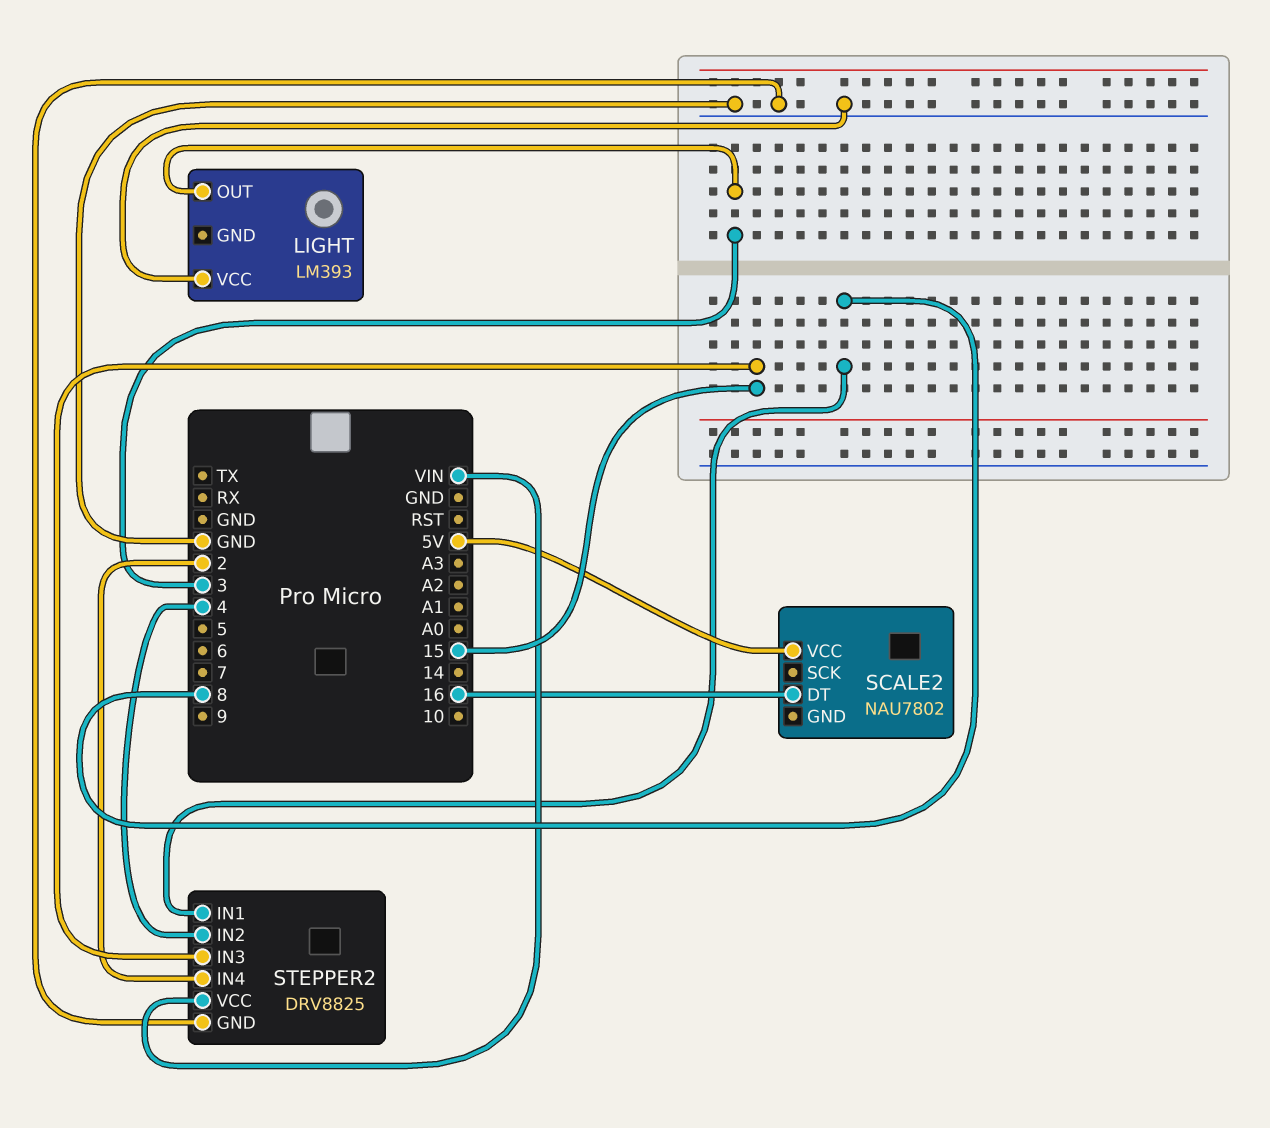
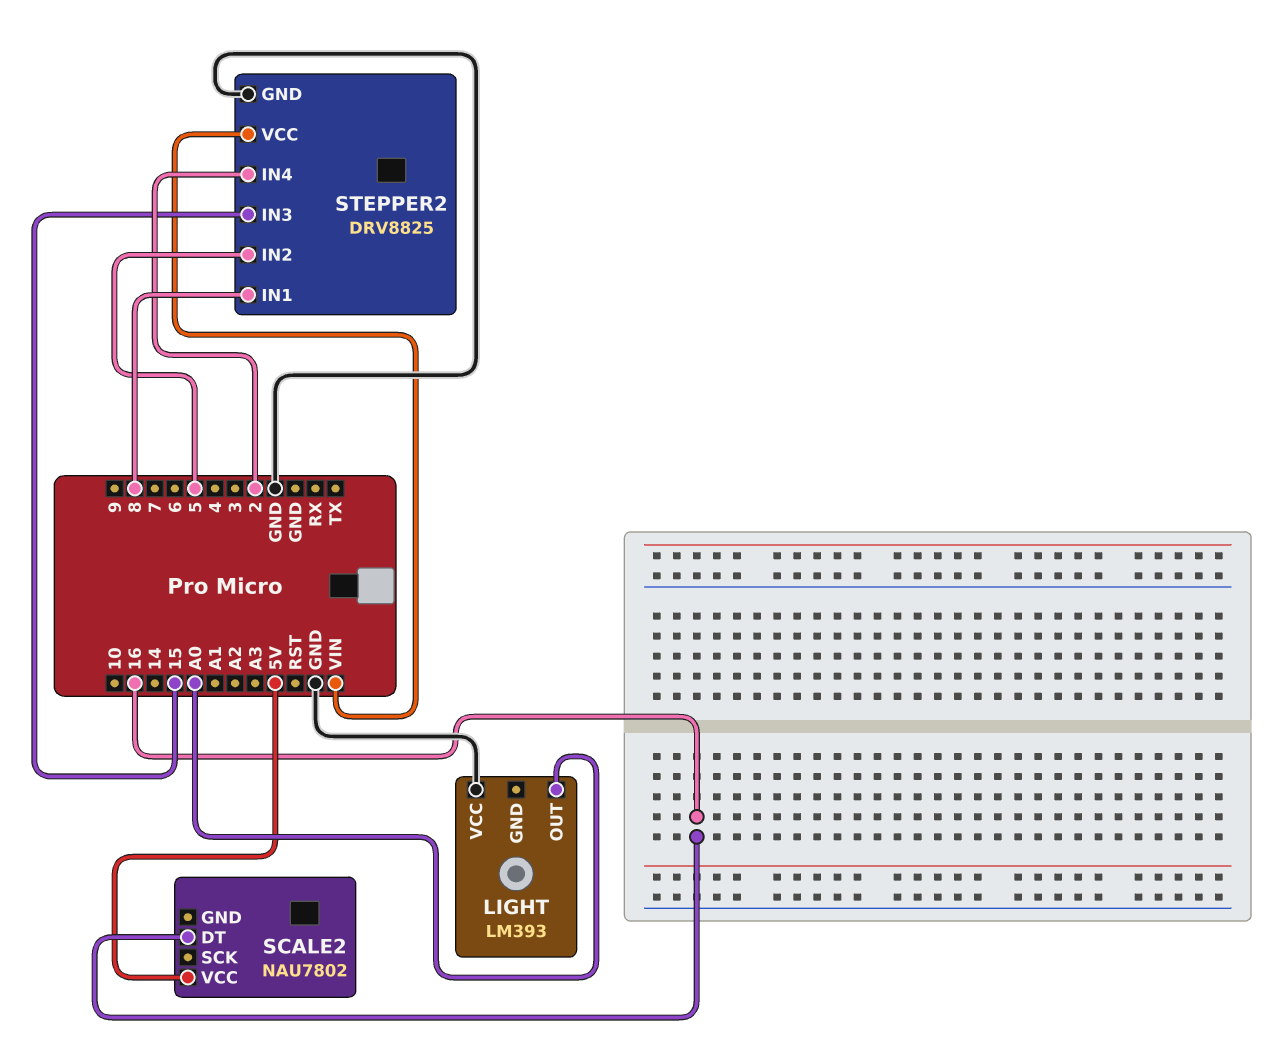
LIGHT pin OUT: 3 -> A0
STEPPER2 pin IN2: 4 -> 5

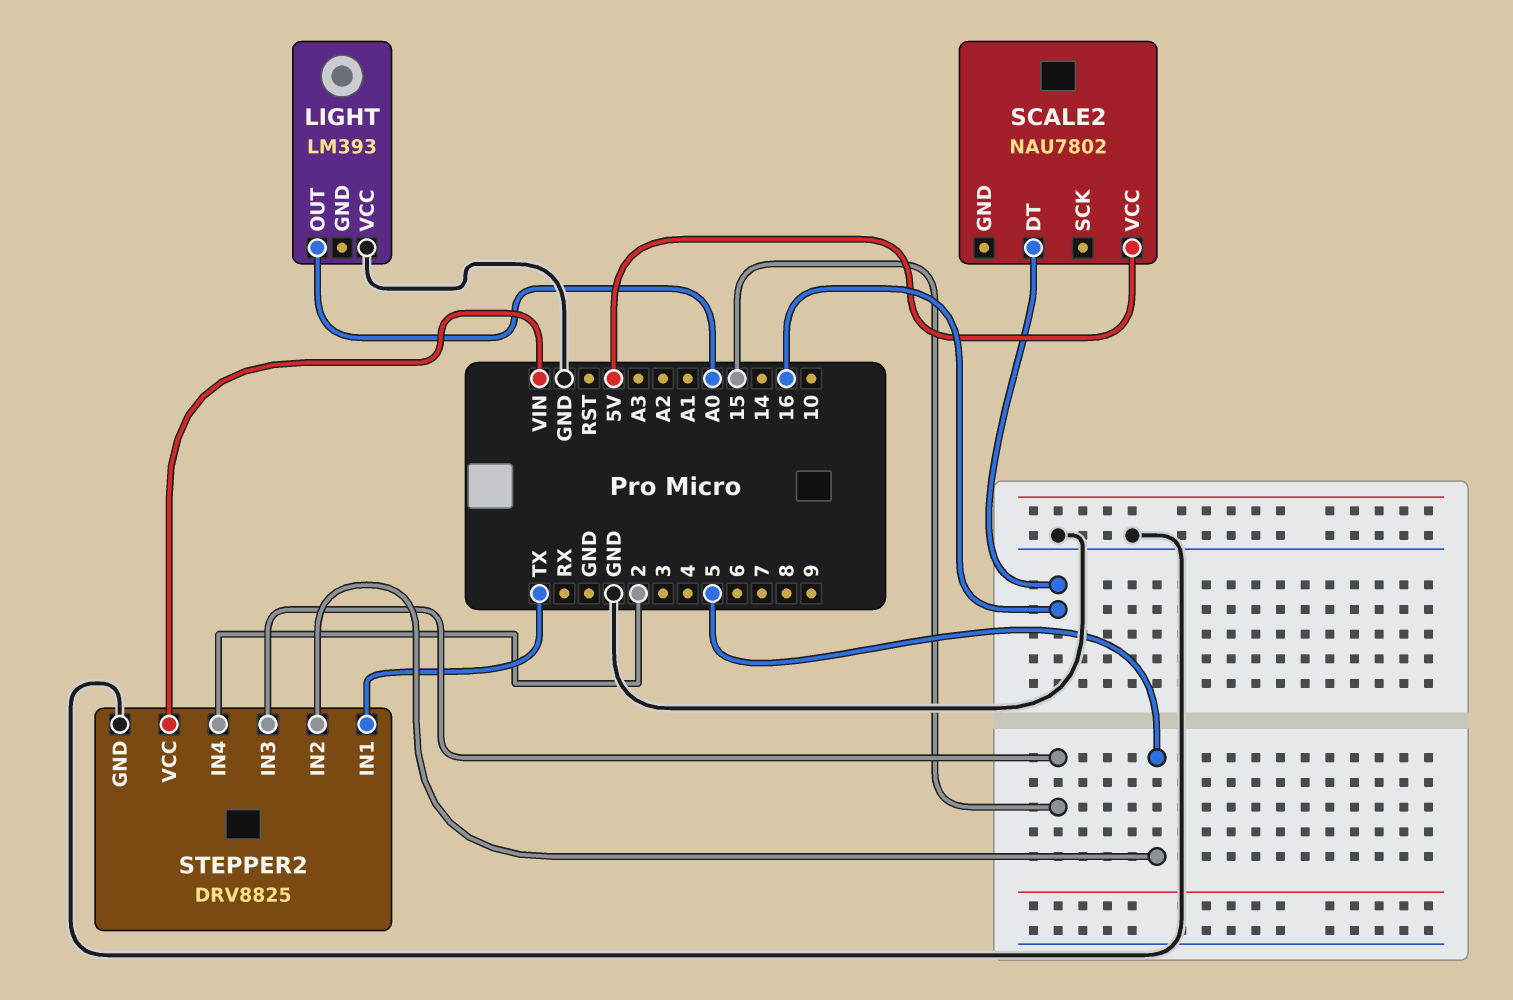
STEPPER2 pin IN1: 8 -> TX

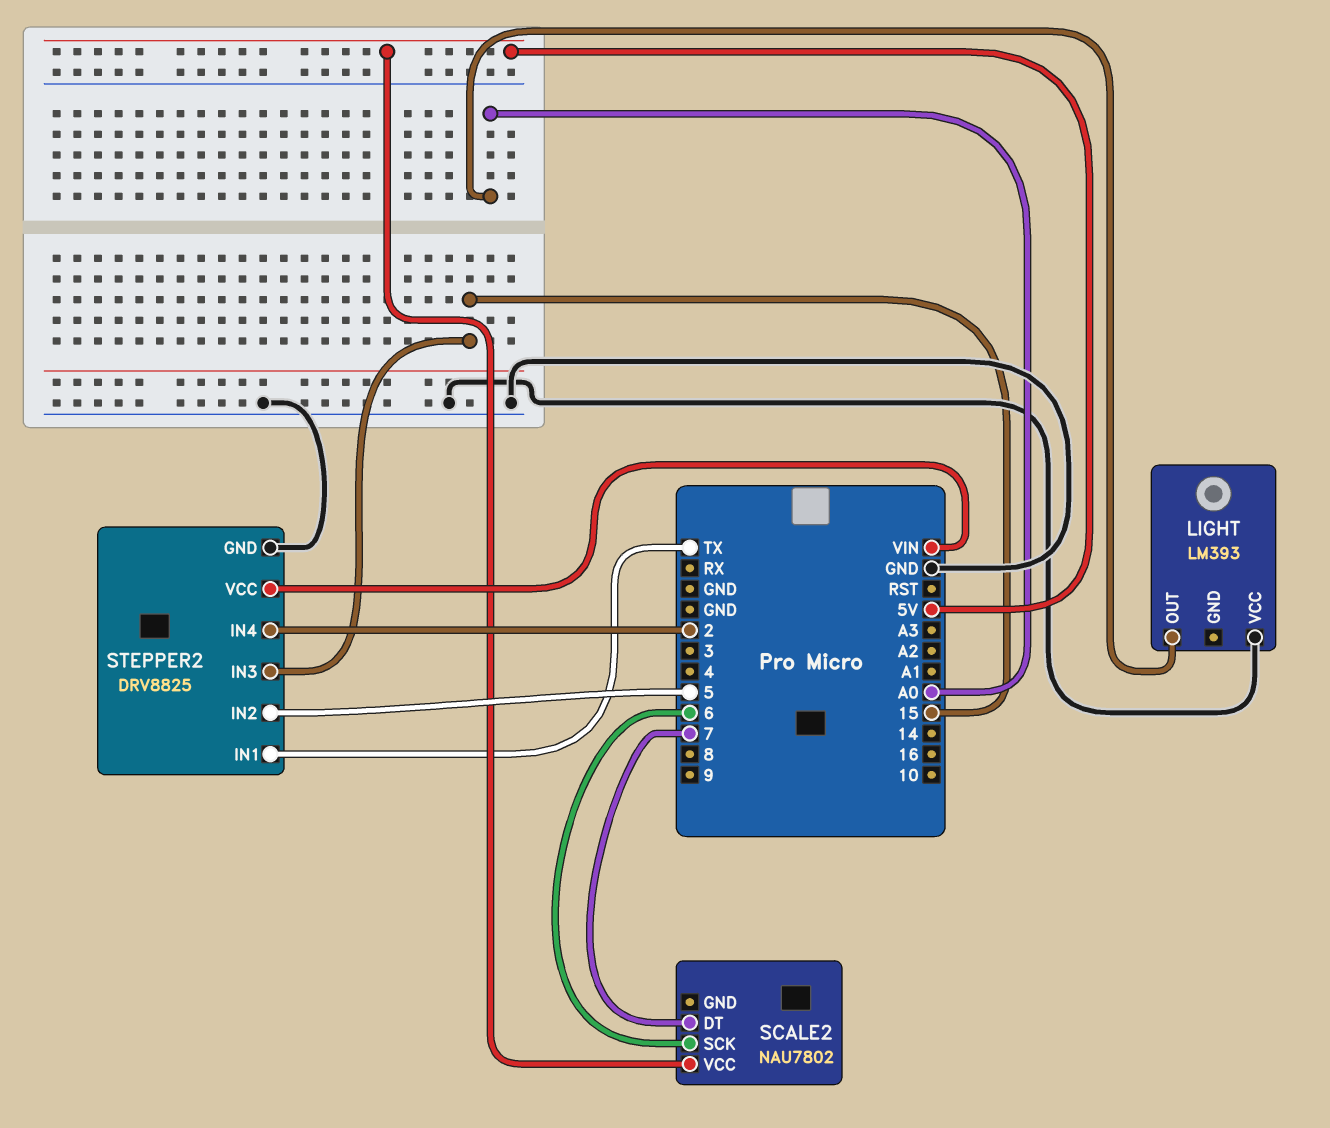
SCALE2 pin DT: 16 -> 7
SCALE2 pin SCK: none -> 6

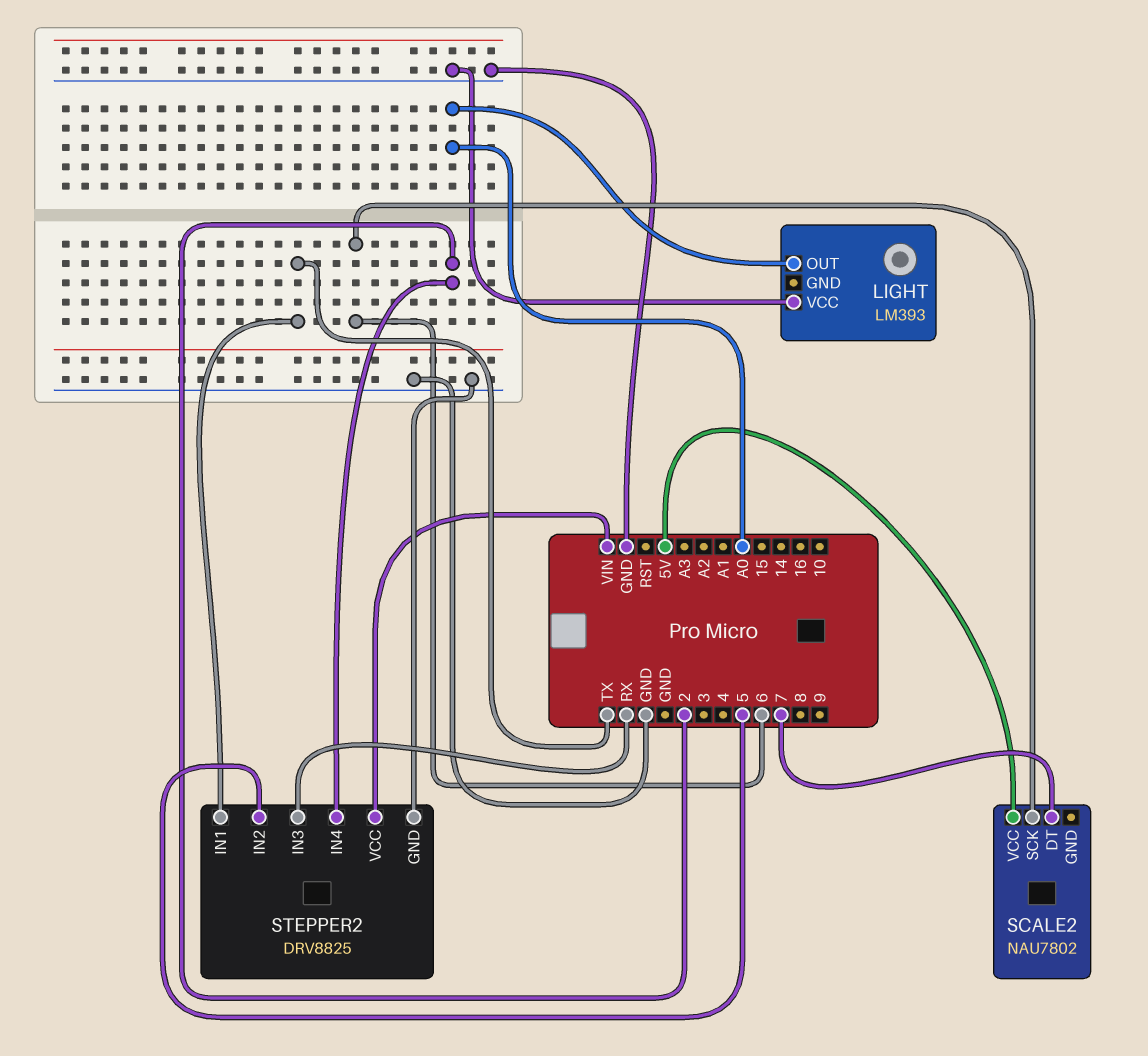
STEPPER2 pin IN3: 15 -> RX

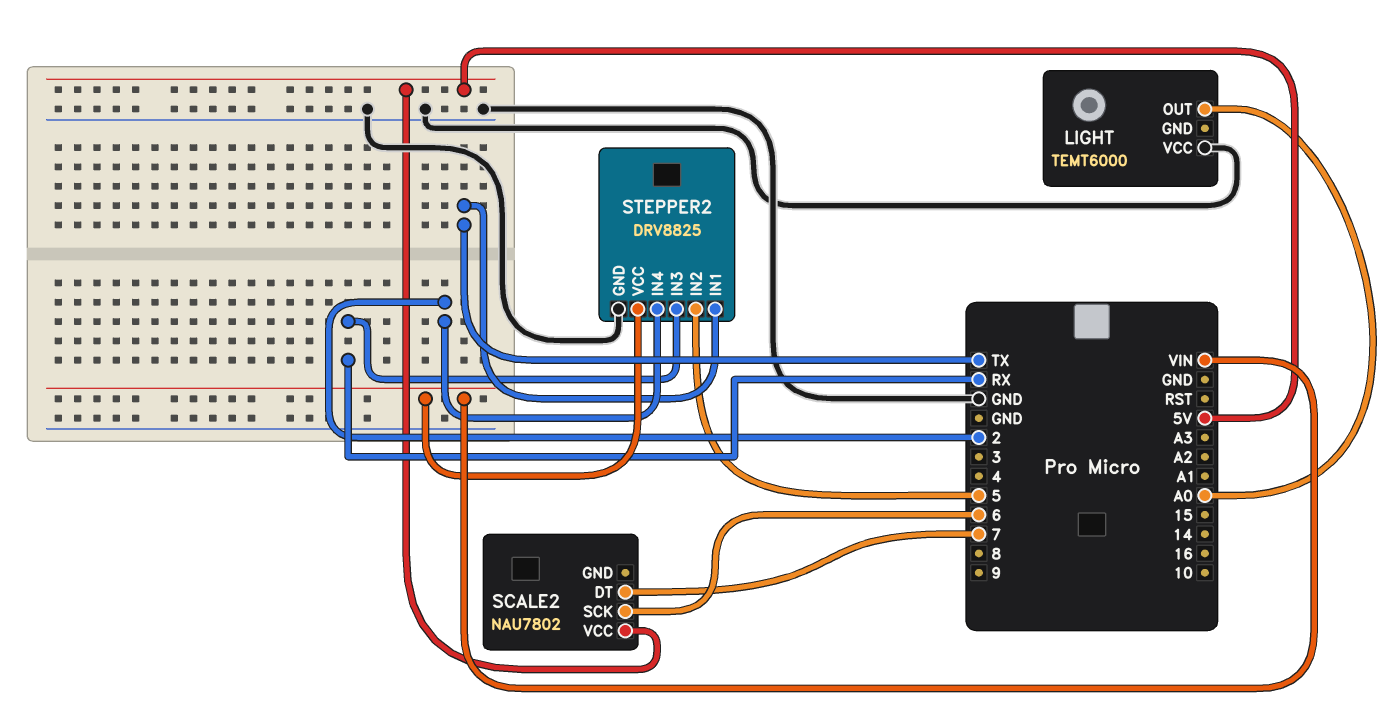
LIGHT: LM393 -> TEMT6000

